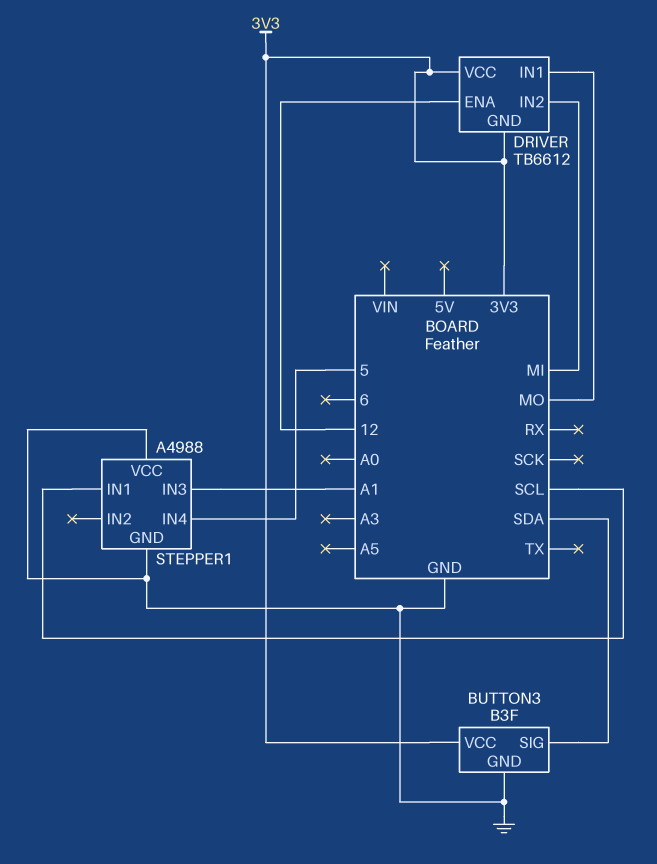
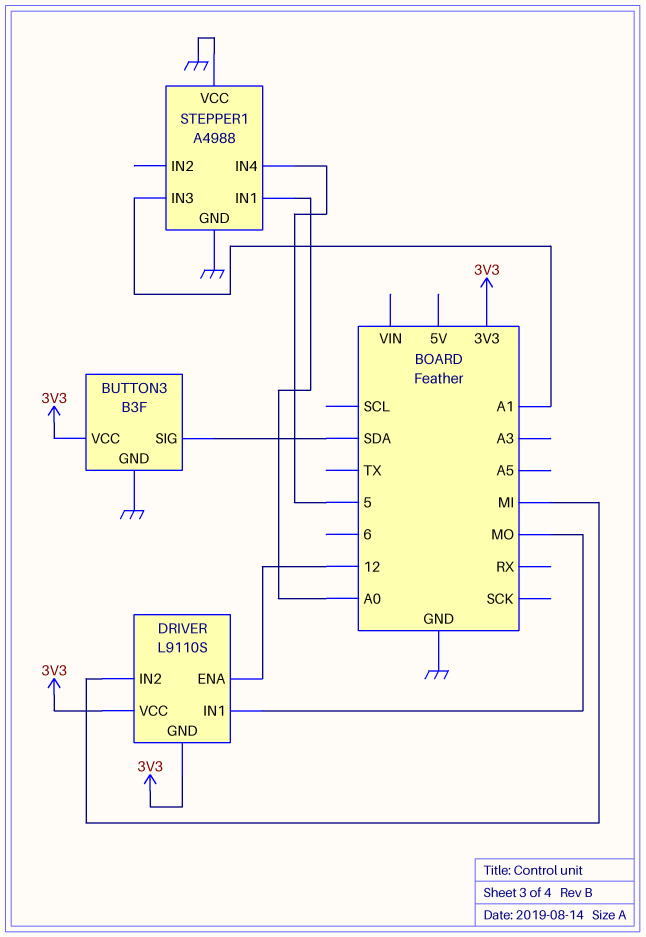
DRIVER: TB6612 -> L9110S
STEPPER1 pin IN1: SCL -> A0

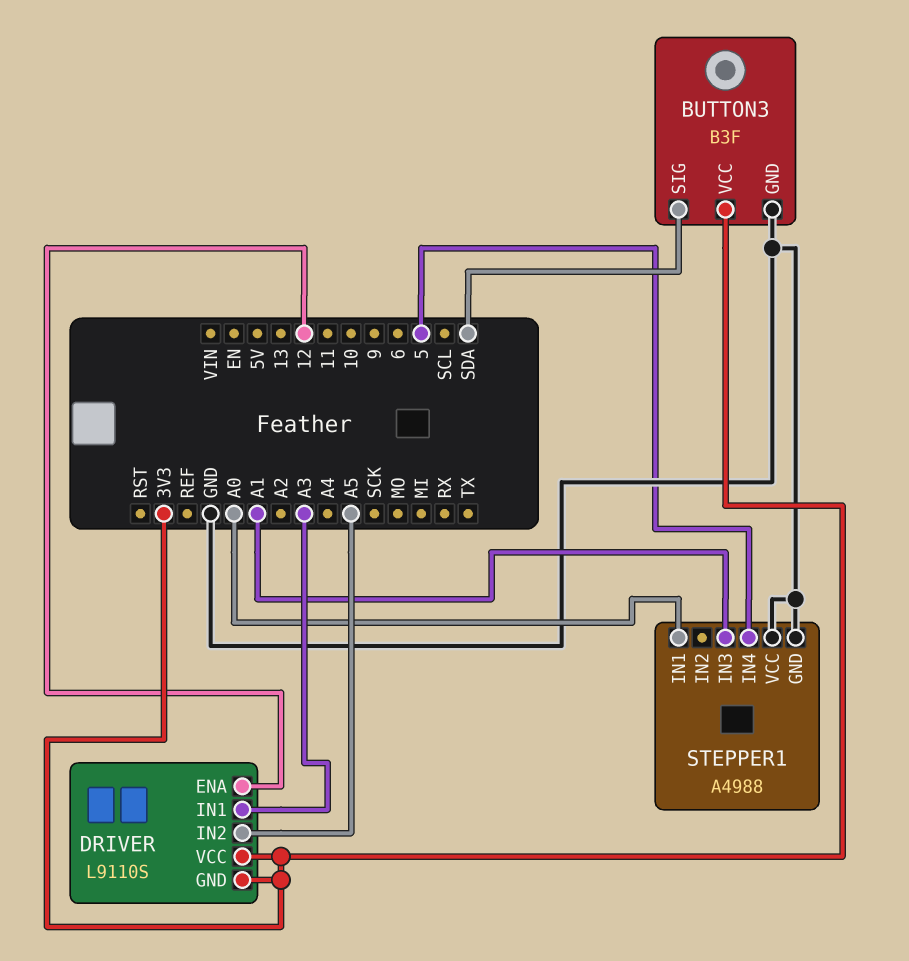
DRIVER pin IN1: MO -> A3
DRIVER pin IN2: MI -> A5

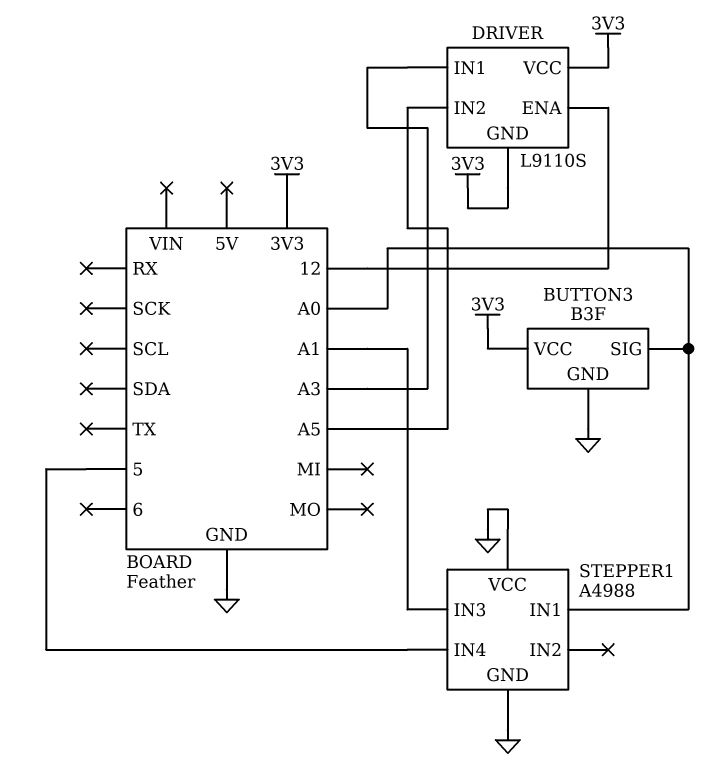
BUTTON3 pin SIG: SDA -> A0

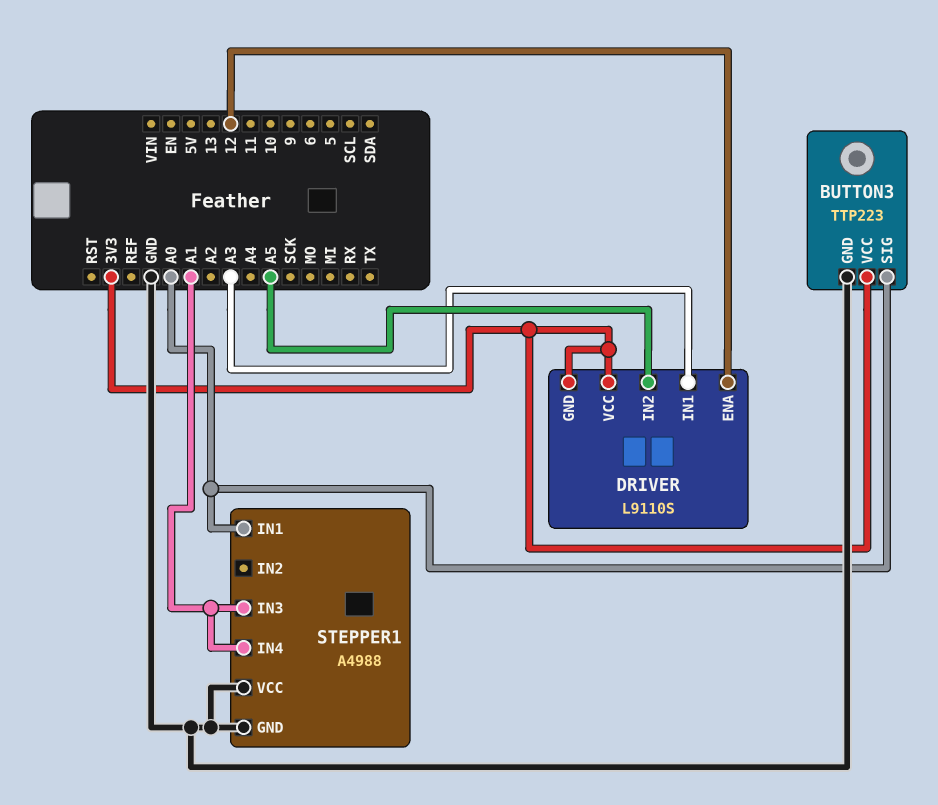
BUTTON3: B3F -> TTP223
STEPPER1 pin IN4: 5 -> A1

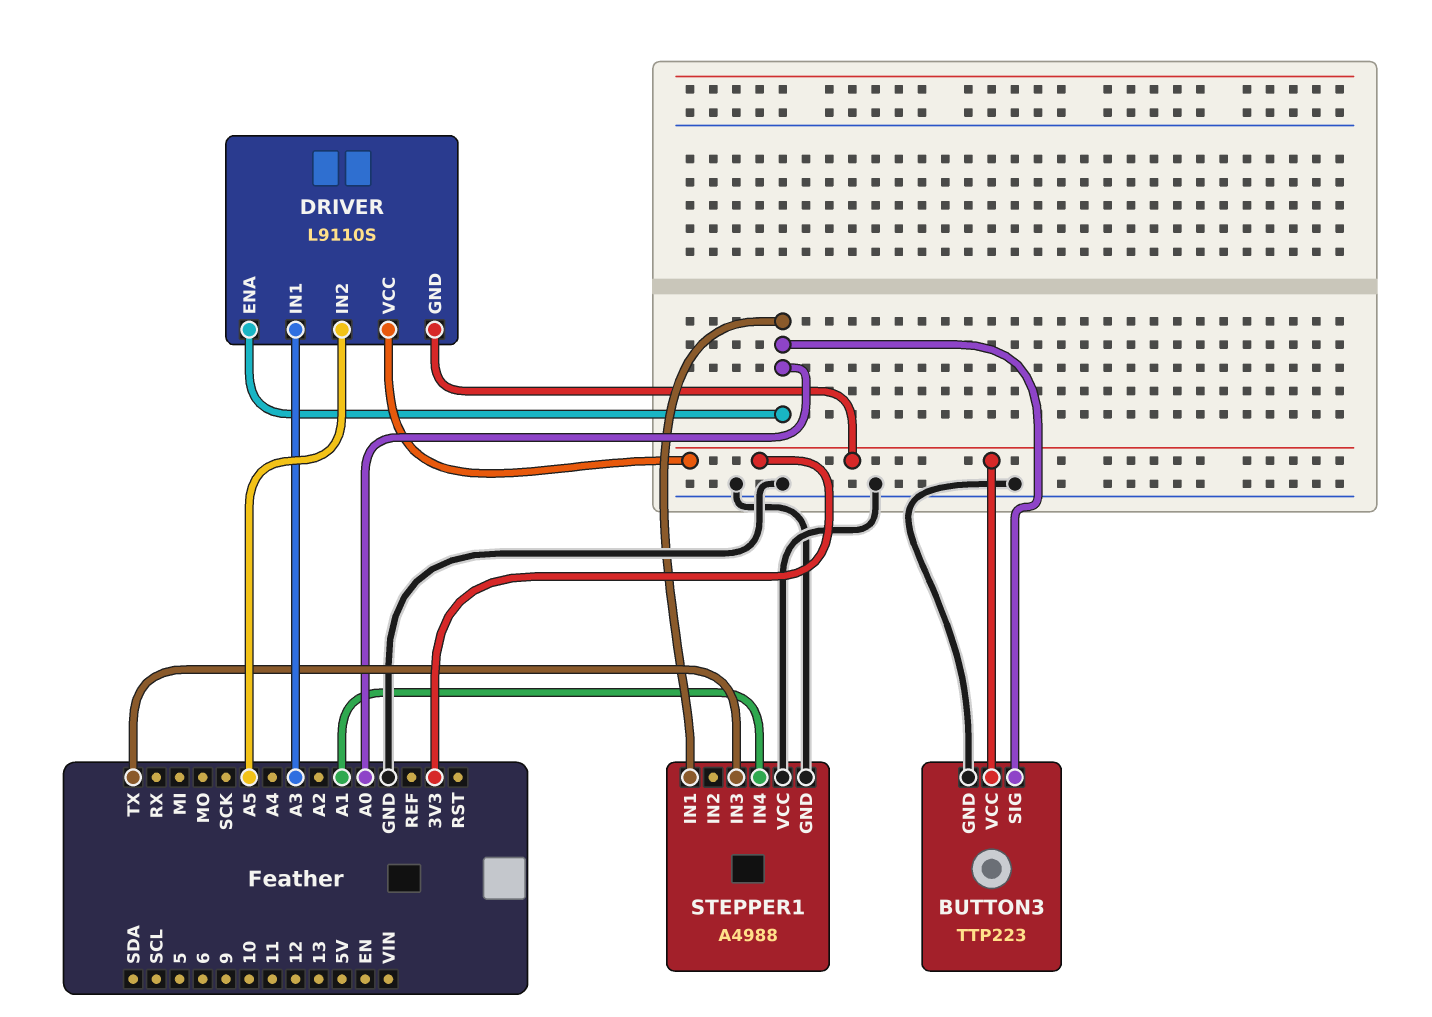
DRIVER pin ENA: 12 -> A0
STEPPER1 pin IN3: A1 -> TX

